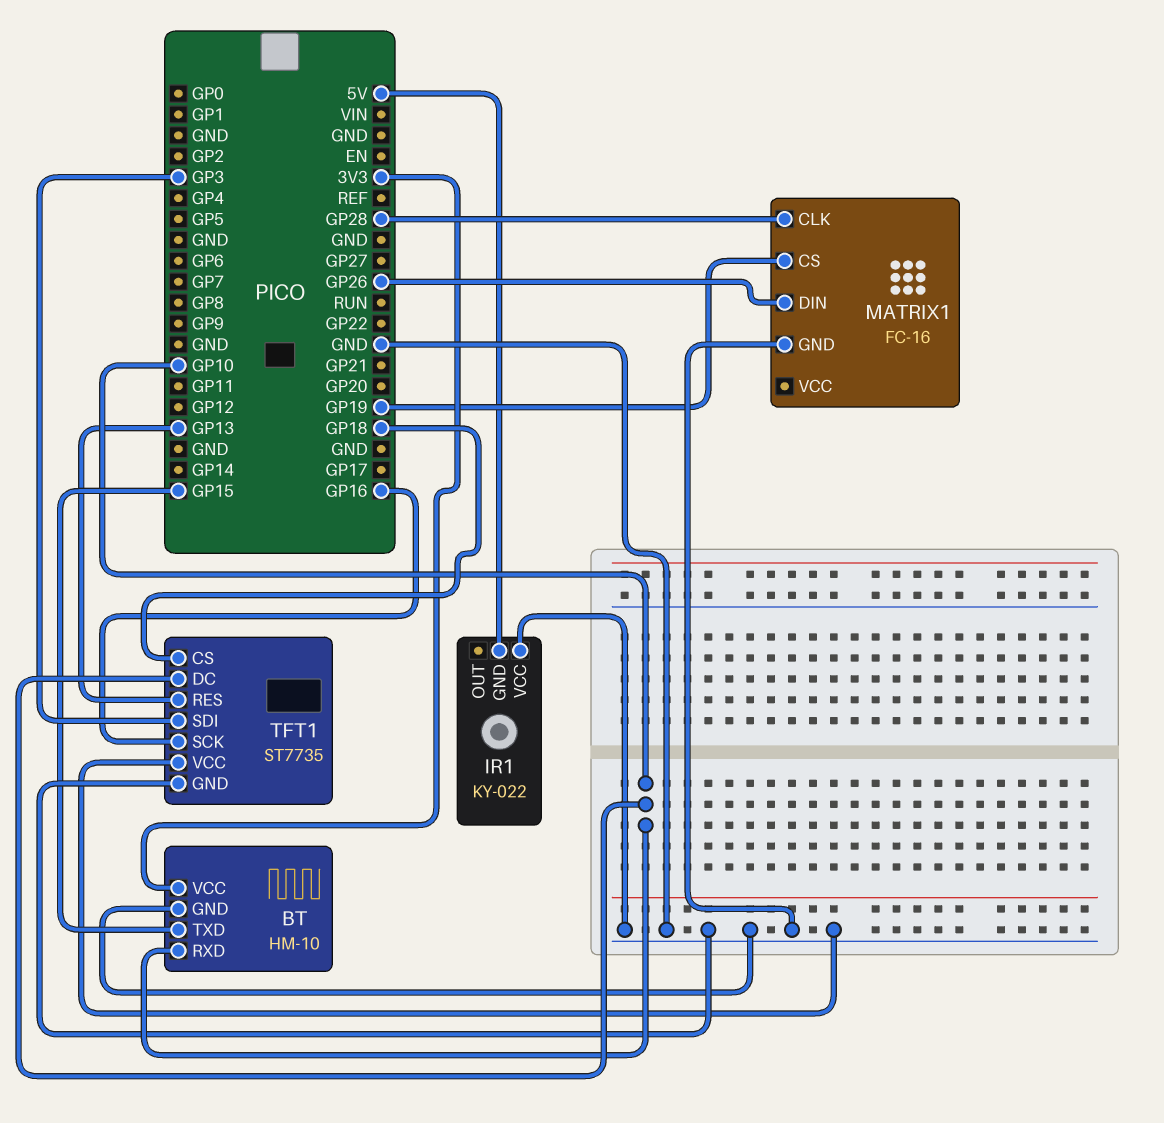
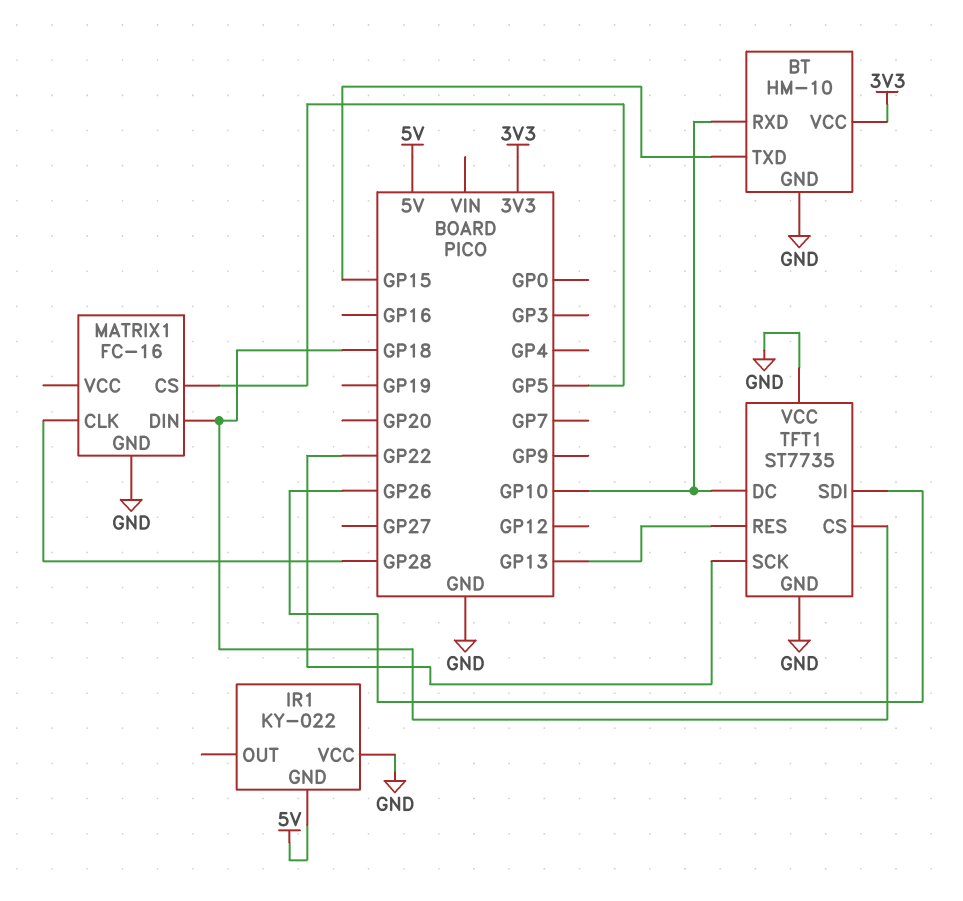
MATRIX1 pin CS: GP19 -> GP5
MATRIX1 pin DIN: GP26 -> GP18
TFT1 pin SCK: GP16 -> GP22
TFT1 pin SDI: GP3 -> GP26

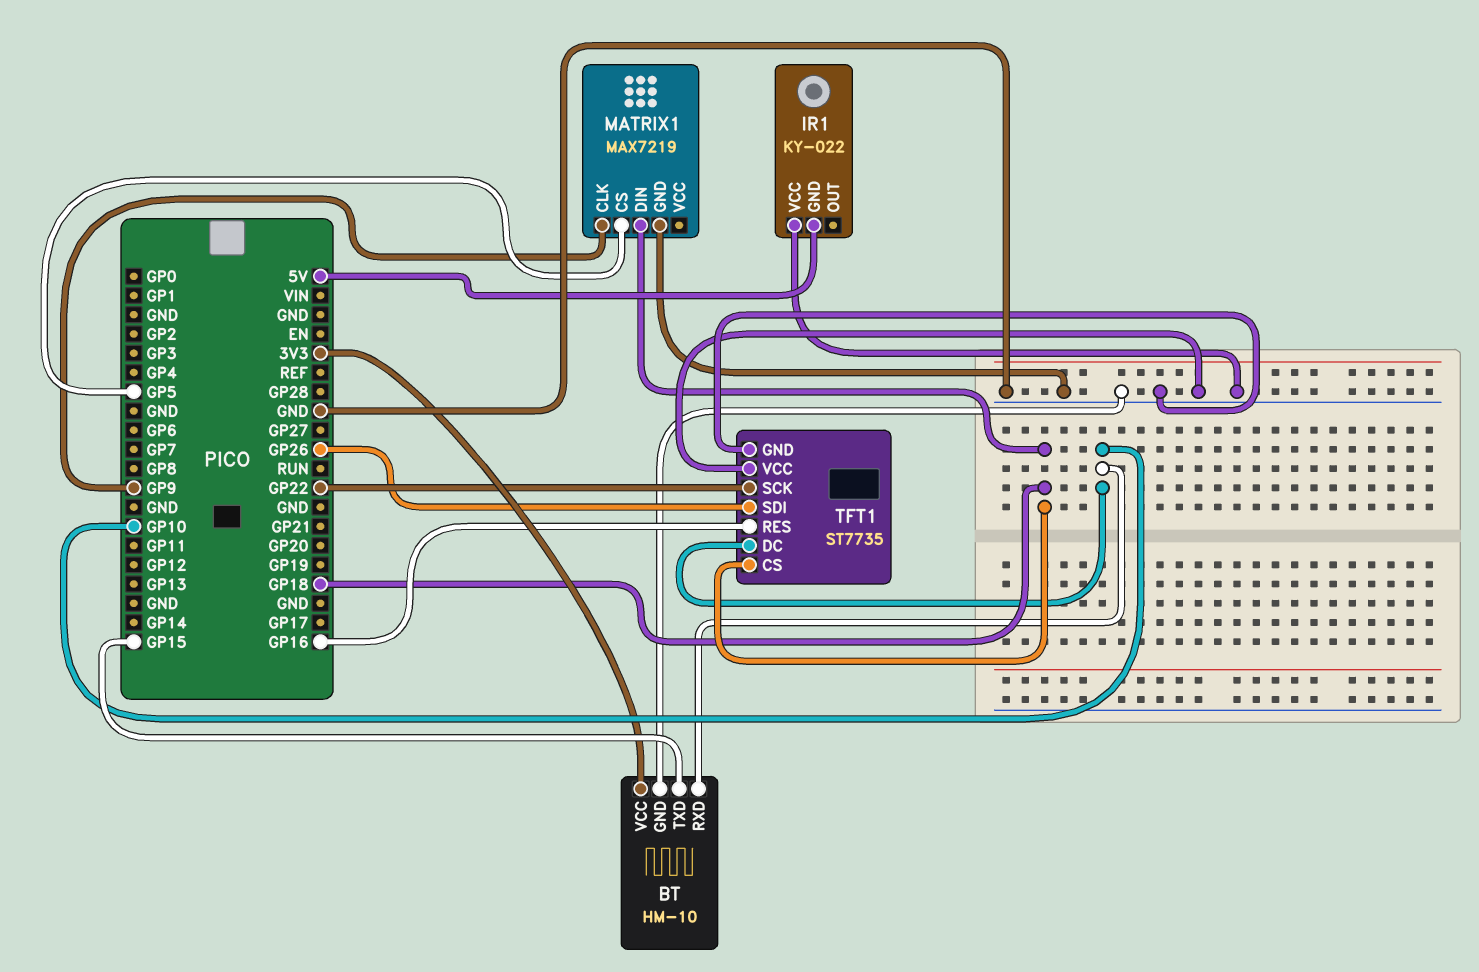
MATRIX1: FC-16 -> MAX7219
MATRIX1 pin CLK: GP28 -> GP9
TFT1 pin RES: GP13 -> GP16

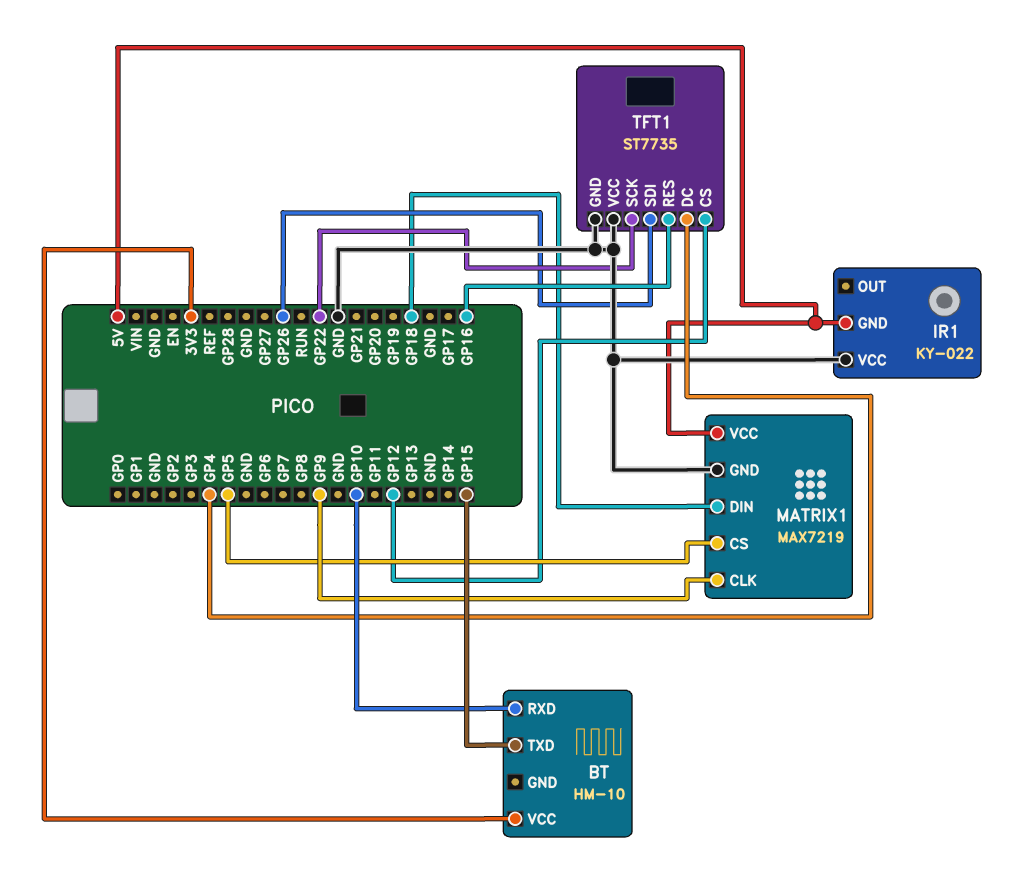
BT pin GND: GND -> none
MATRIX1 pin VCC: none -> 5V
TFT1 pin CS: GP18 -> GP12
TFT1 pin DC: GP10 -> GP4

